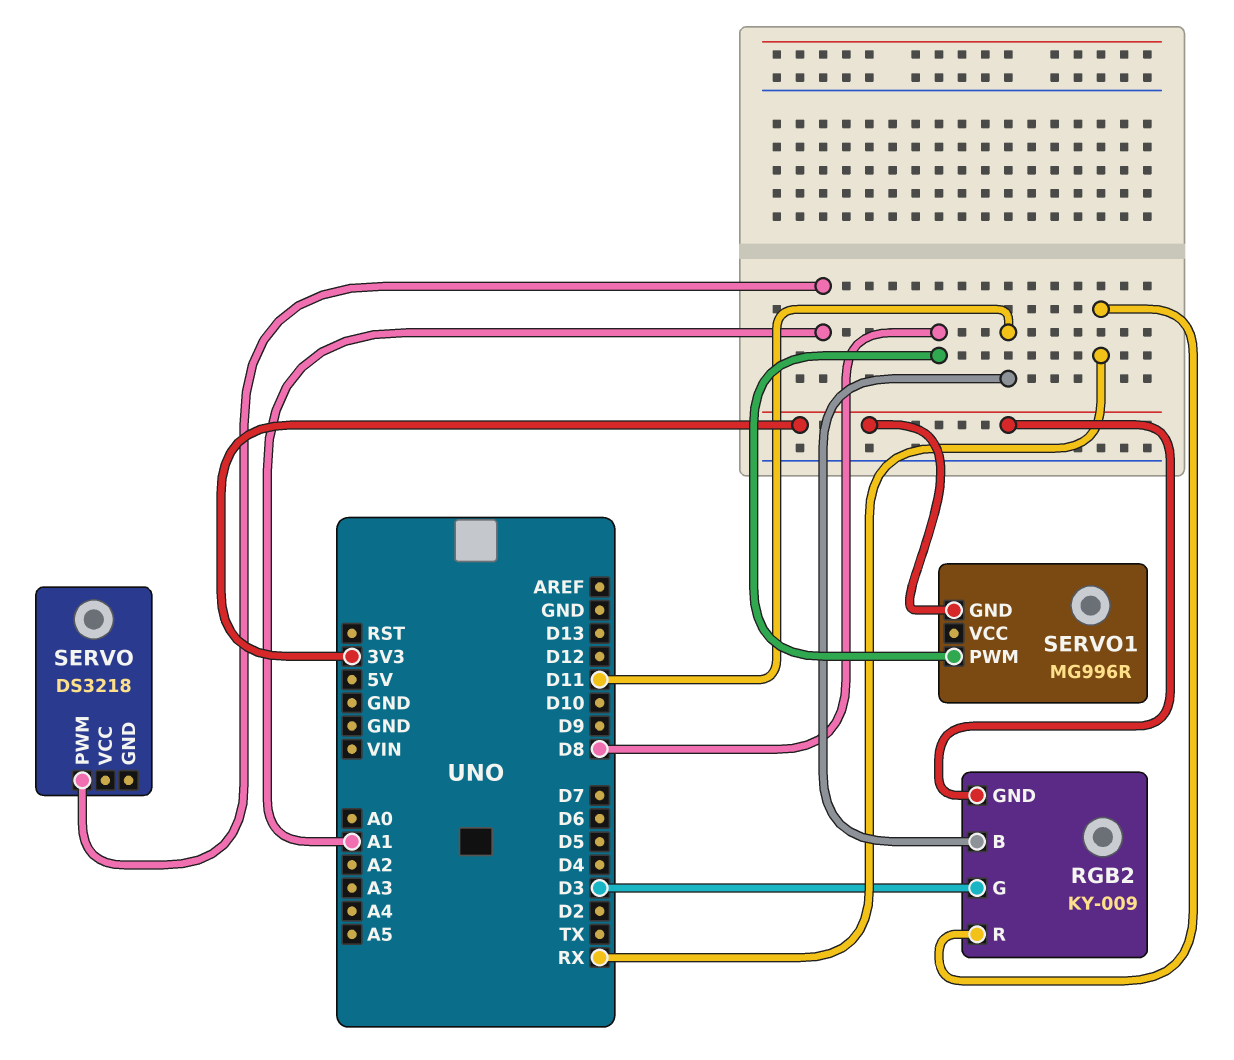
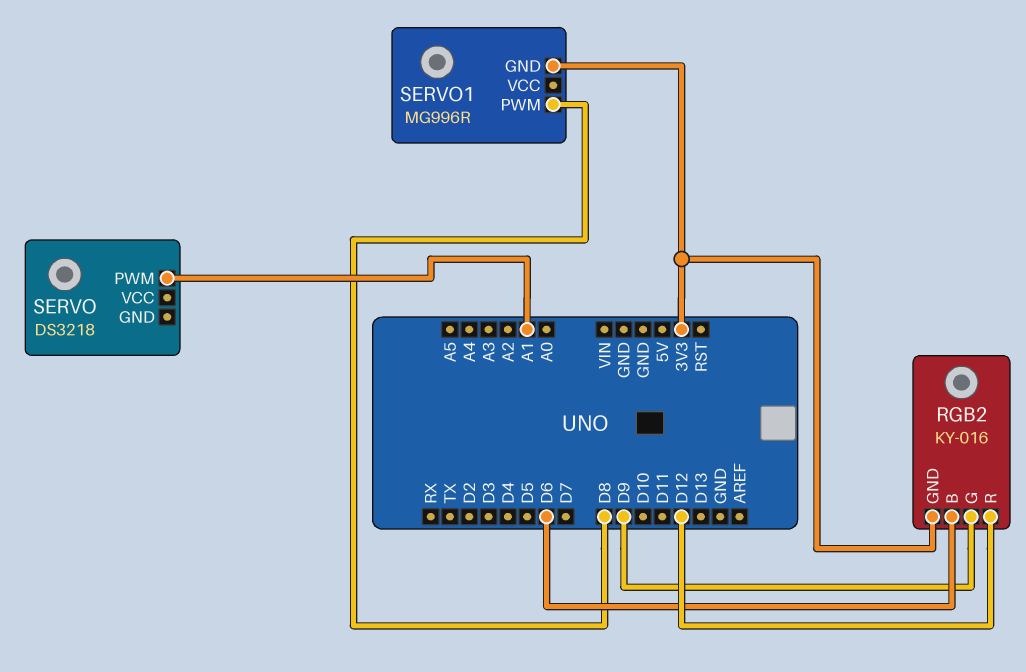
RGB2: KY-009 -> KY-016
RGB2 pin B: D11 -> D6
RGB2 pin G: D3 -> D9
RGB2 pin R: RX -> D12

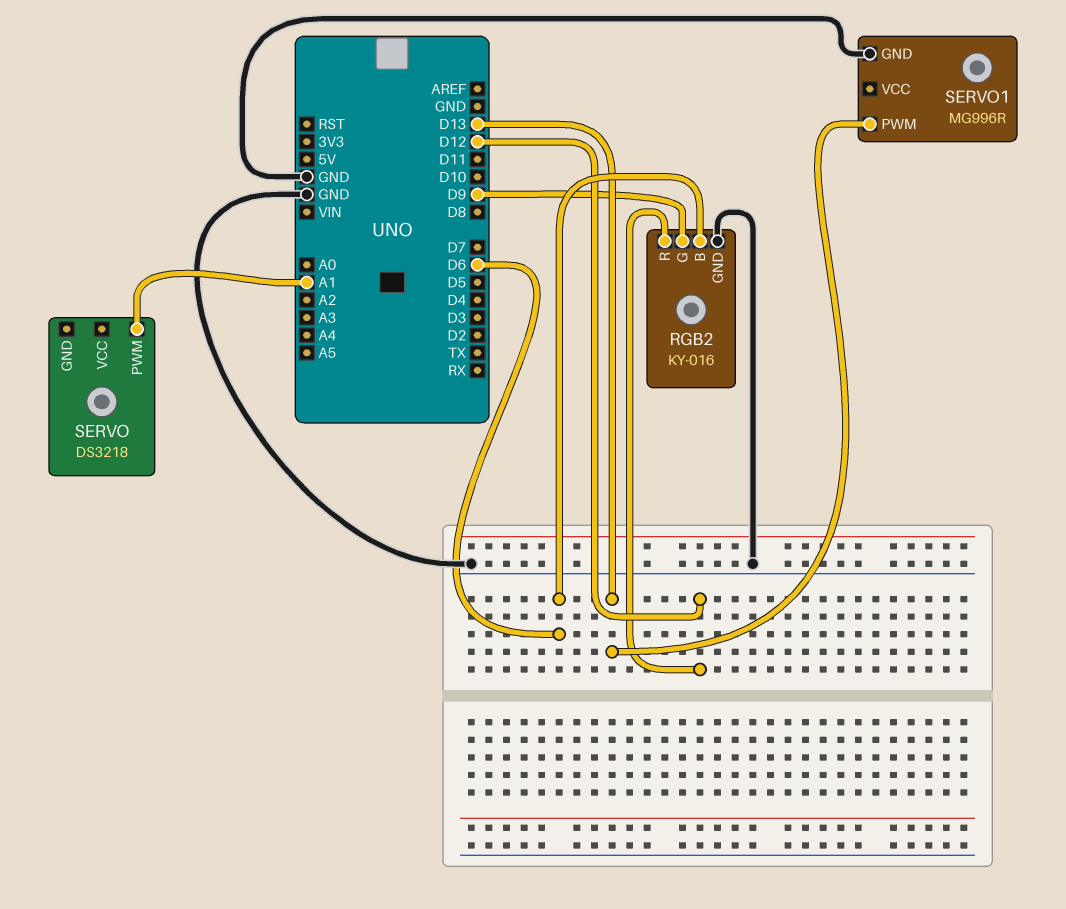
RGB2 pin GND: 3V3 -> GND
SERVO1 pin GND: 3V3 -> GND
SERVO1 pin PWM: D8 -> D13

